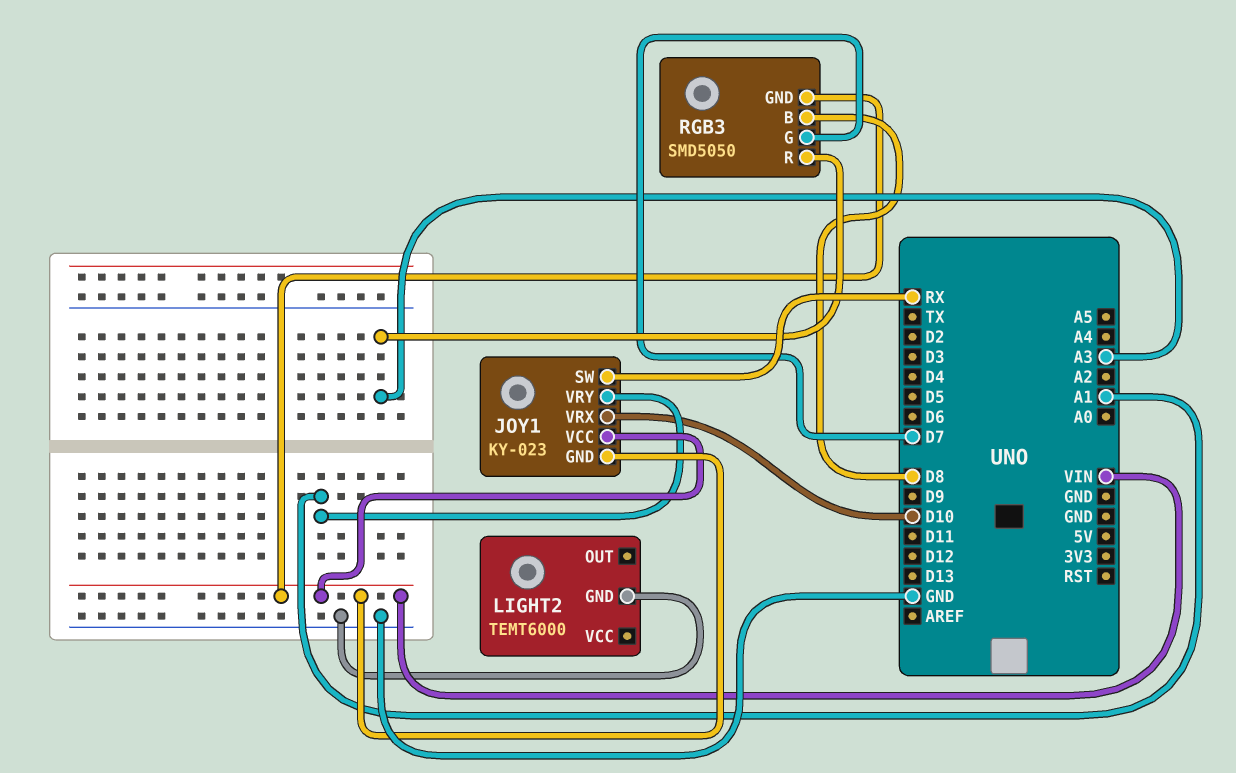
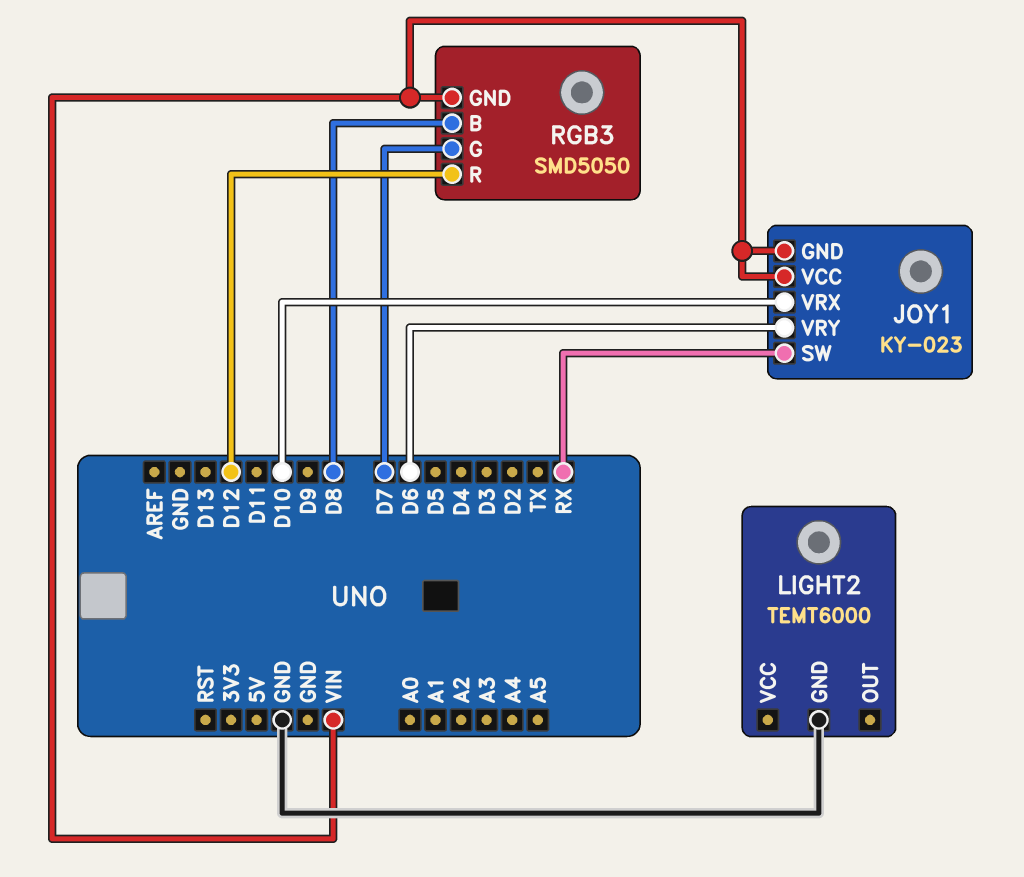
JOY1 pin VRY: A1 -> D6
RGB3 pin R: A3 -> D12

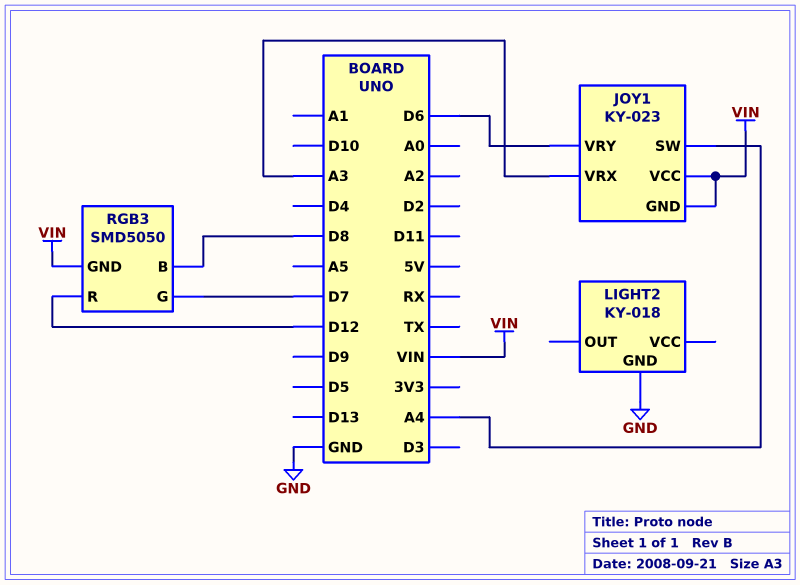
JOY1 pin SW: RX -> A4
JOY1 pin VRX: D10 -> A3
LIGHT2: TEMT6000 -> KY-018

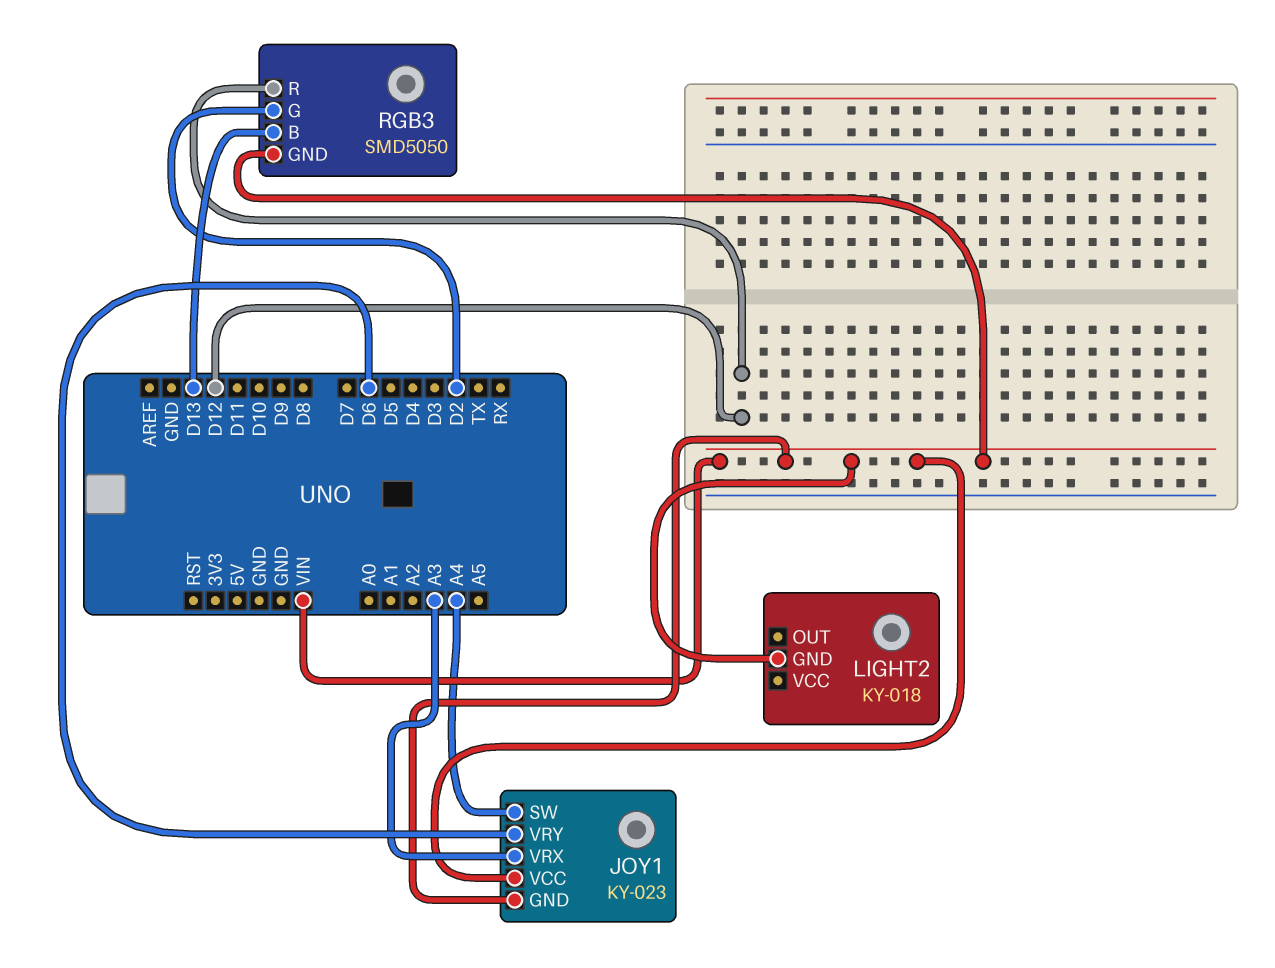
LIGHT2 pin GND: GND -> VIN
RGB3 pin B: D8 -> D13
RGB3 pin G: D7 -> D2

